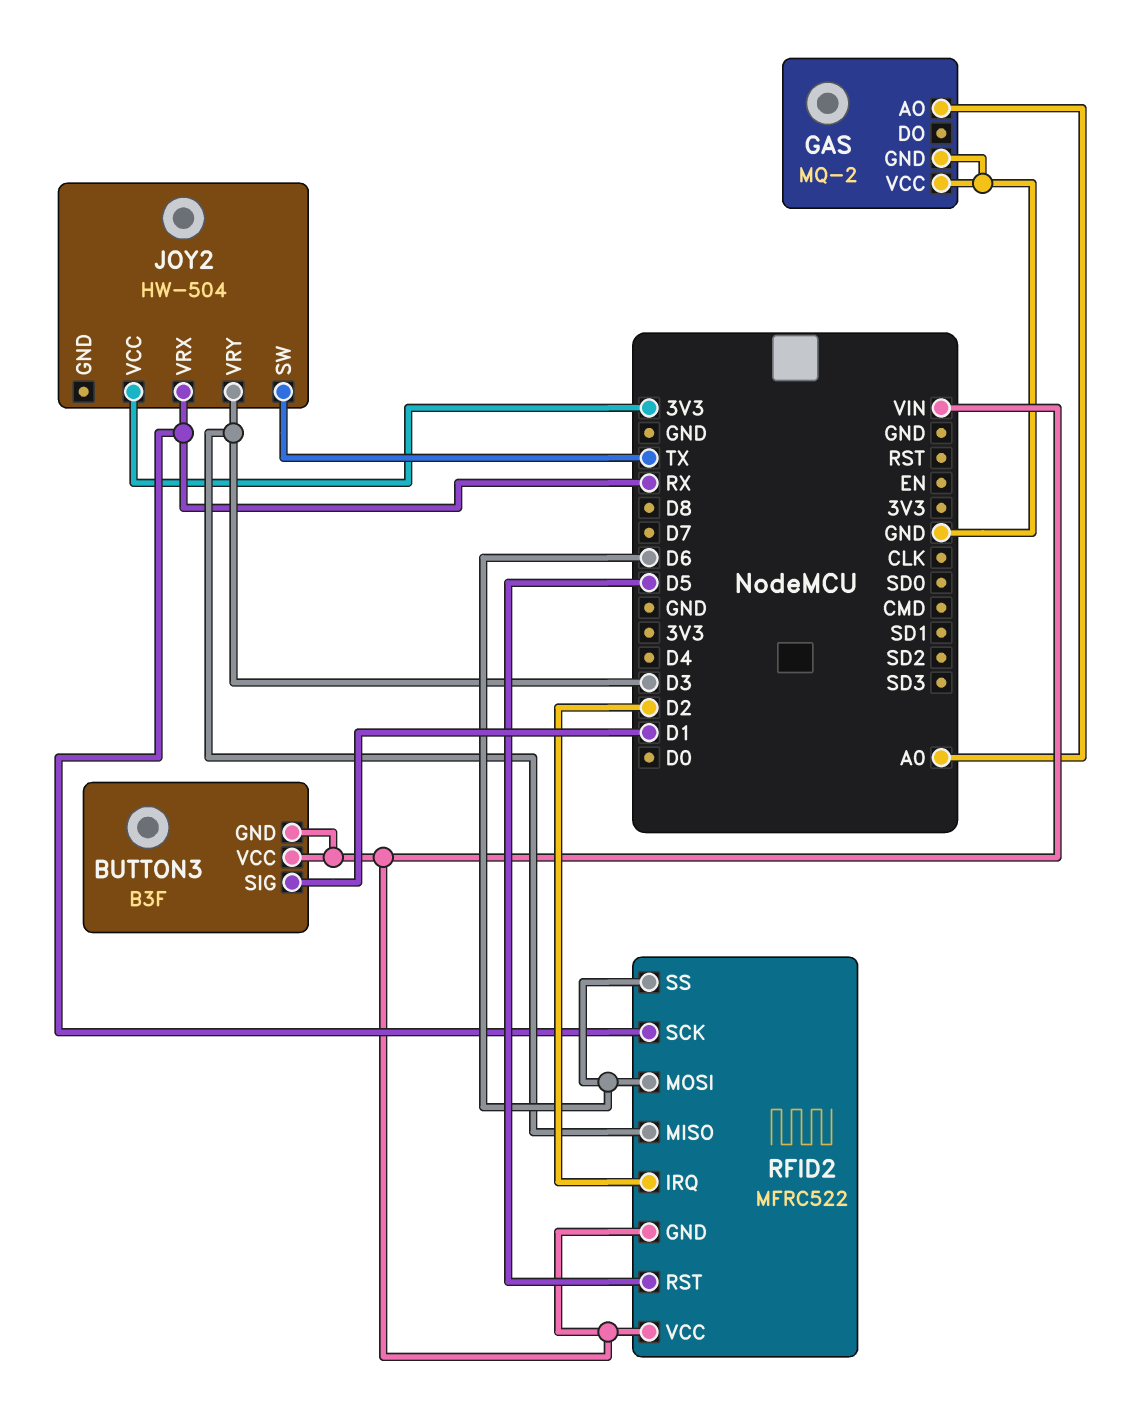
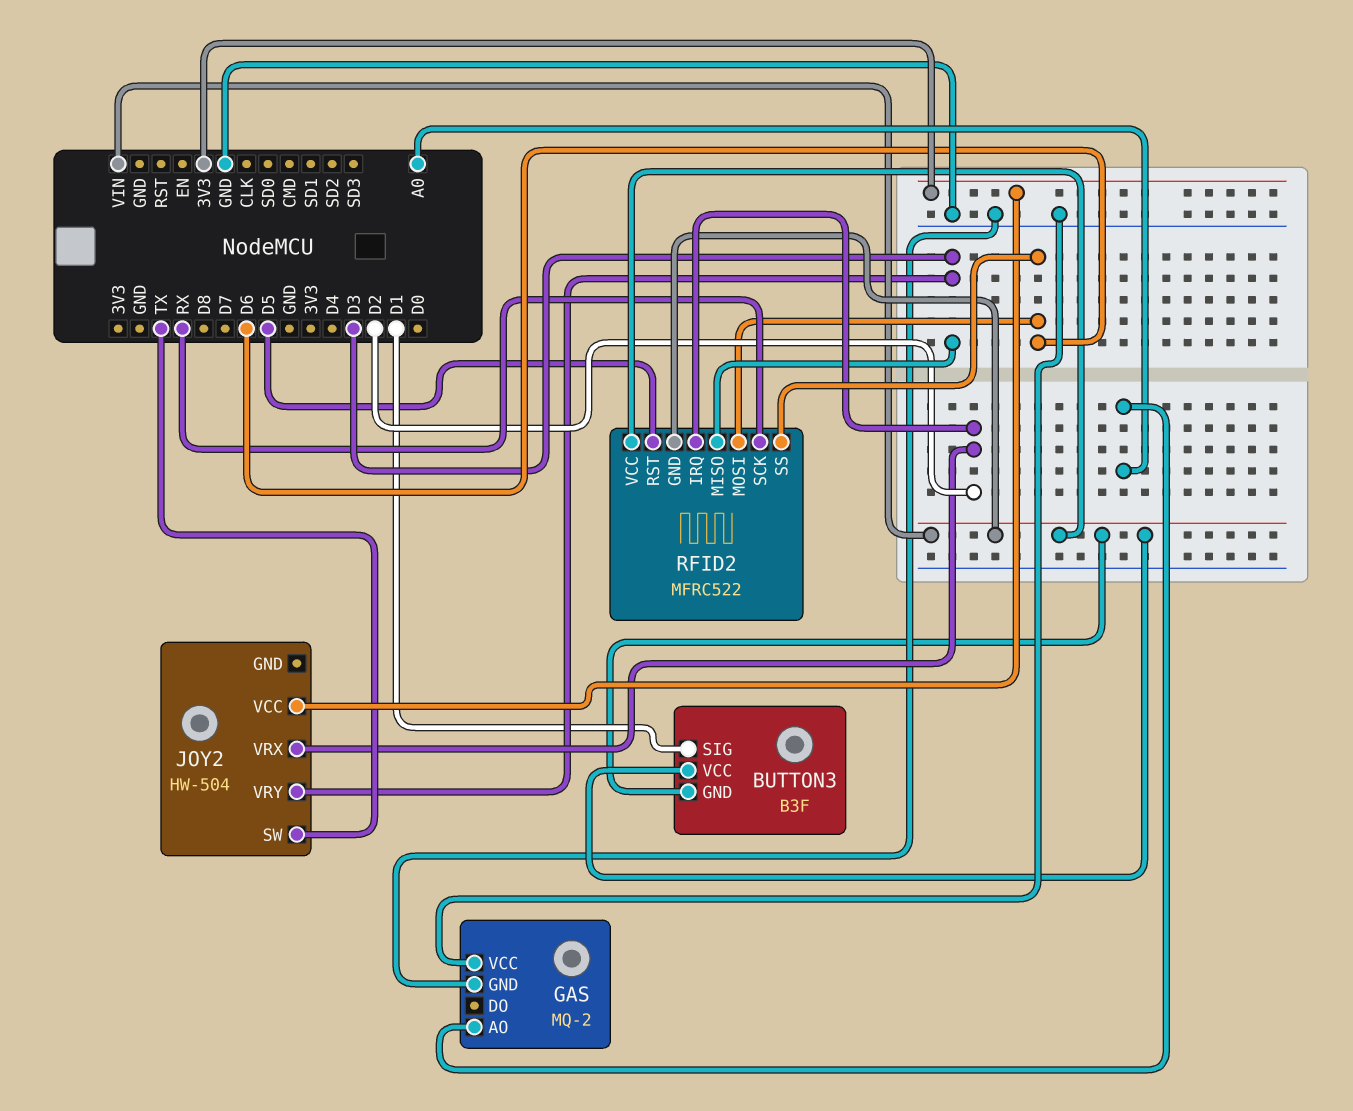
JOY2 pin VRX: RX -> D2

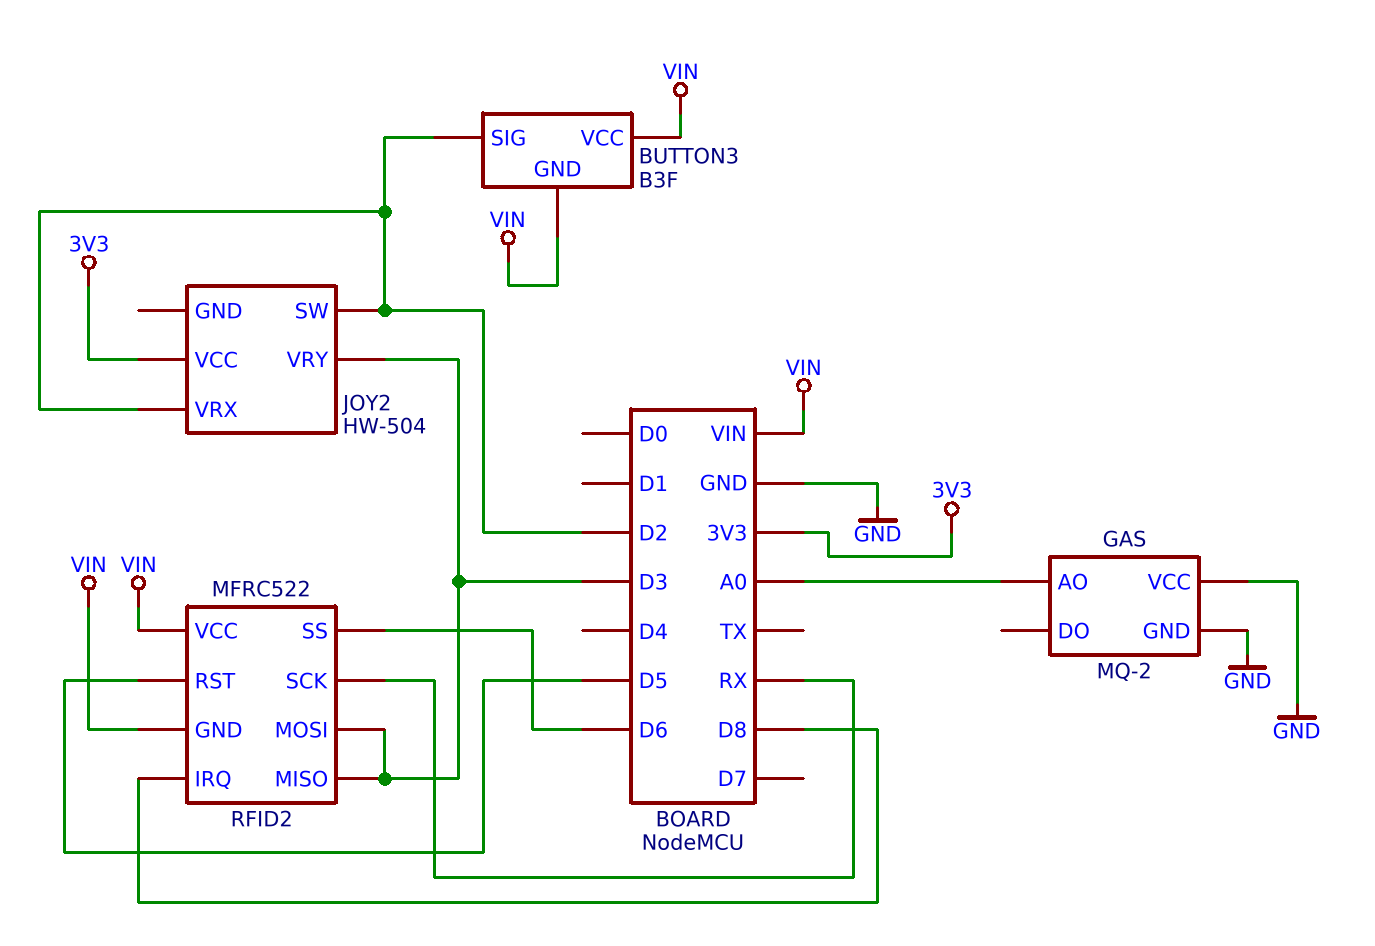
BUTTON3 pin SIG: D1 -> D2
JOY2 pin SW: TX -> D2
RFID2 pin IRQ: D2 -> D8
RFID2 pin MOSI: D6 -> D3

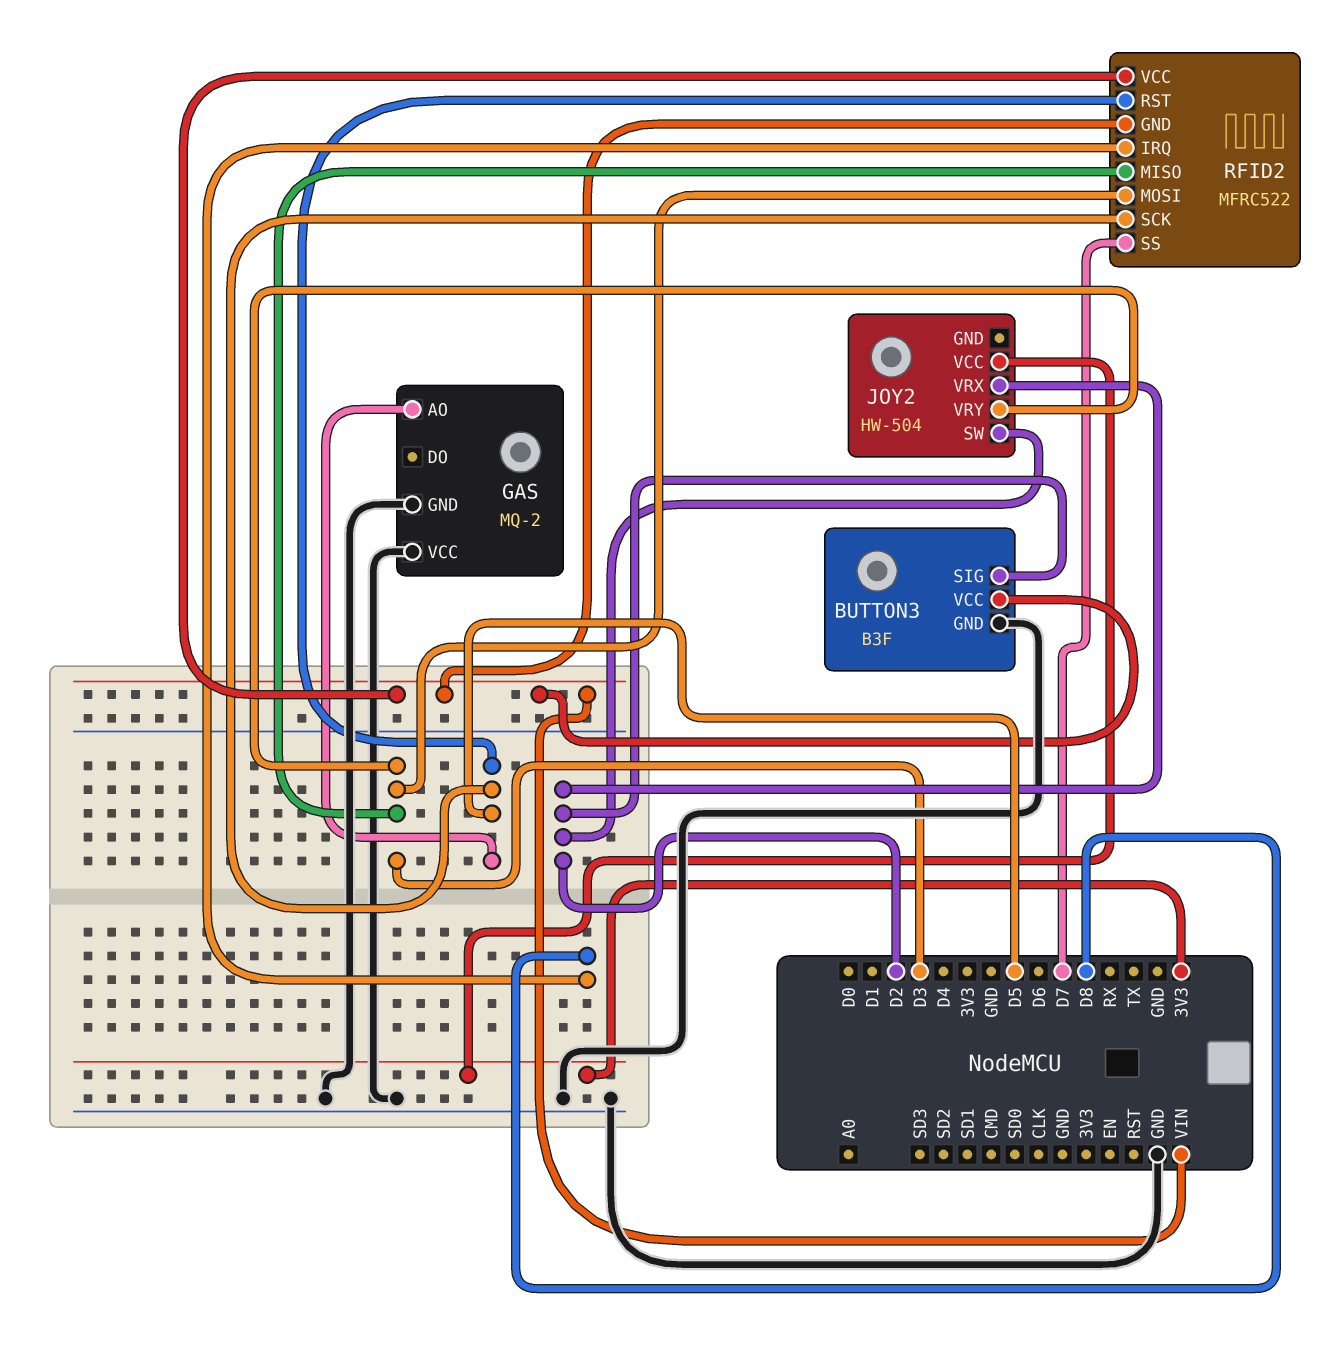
BUTTON3 pin GND: VIN -> GND
GAS pin AO: A0 -> D5
RFID2 pin SCK: RX -> D5
RFID2 pin SS: D6 -> D7

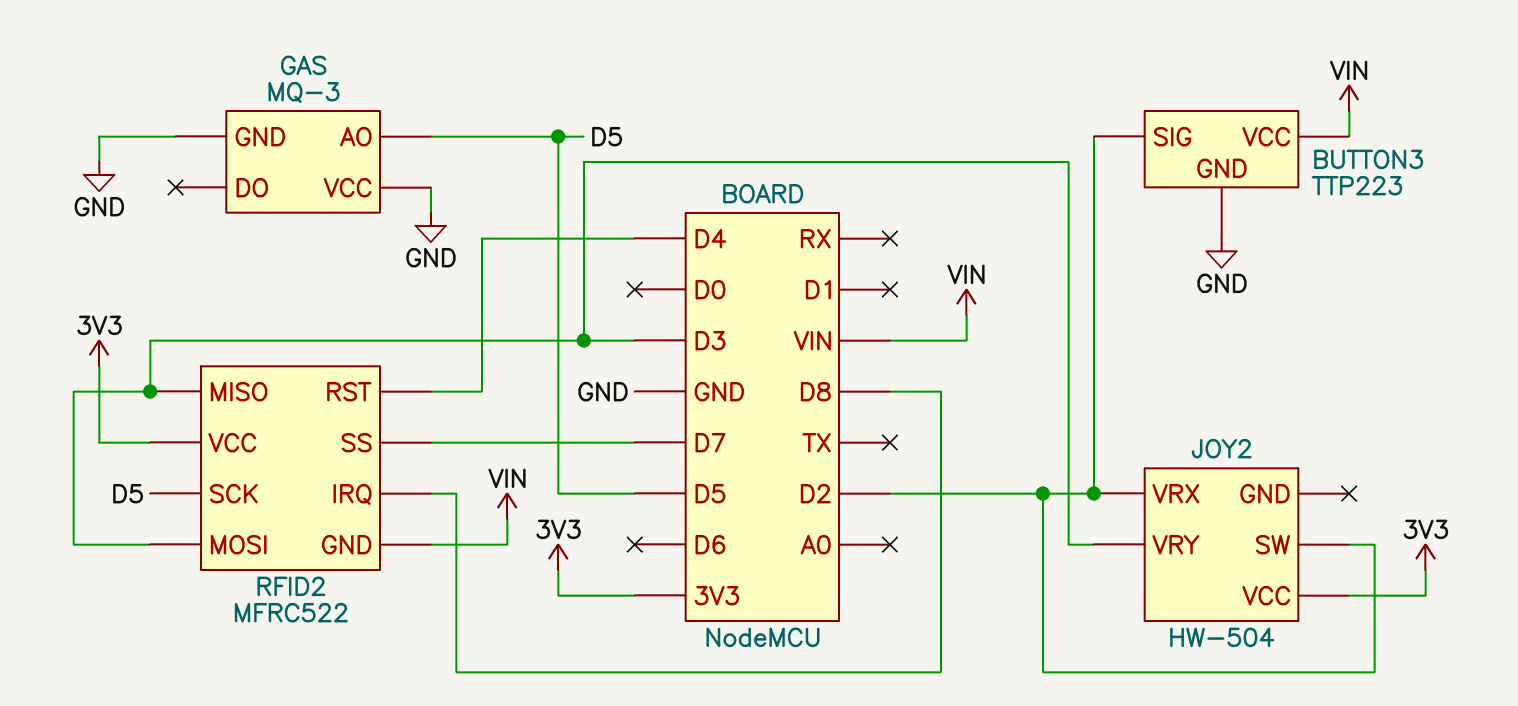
BUTTON3: B3F -> TTP223
GAS: MQ-2 -> MQ-3
RFID2 pin RST: D5 -> D4
RFID2 pin VCC: VIN -> 3V3

